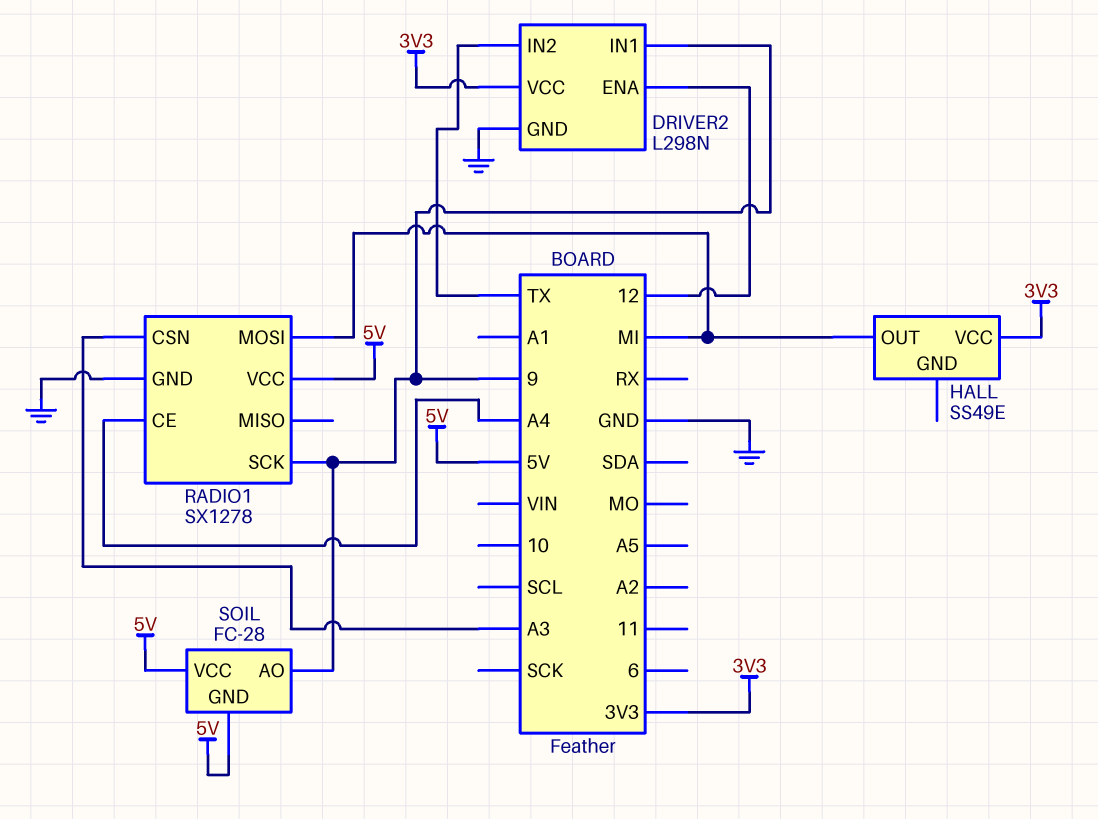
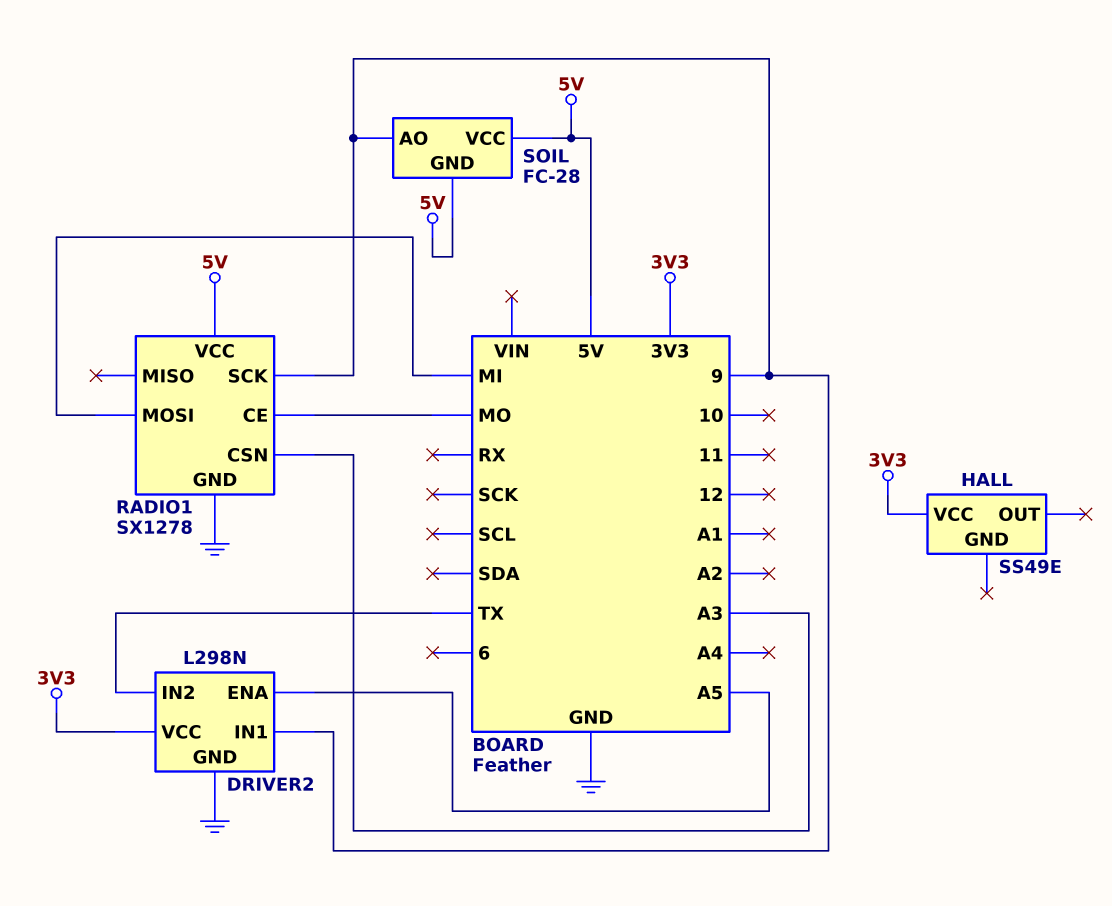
DRIVER2 pin ENA: 12 -> A5
HALL pin OUT: MI -> none
RADIO1 pin CE: A4 -> MO

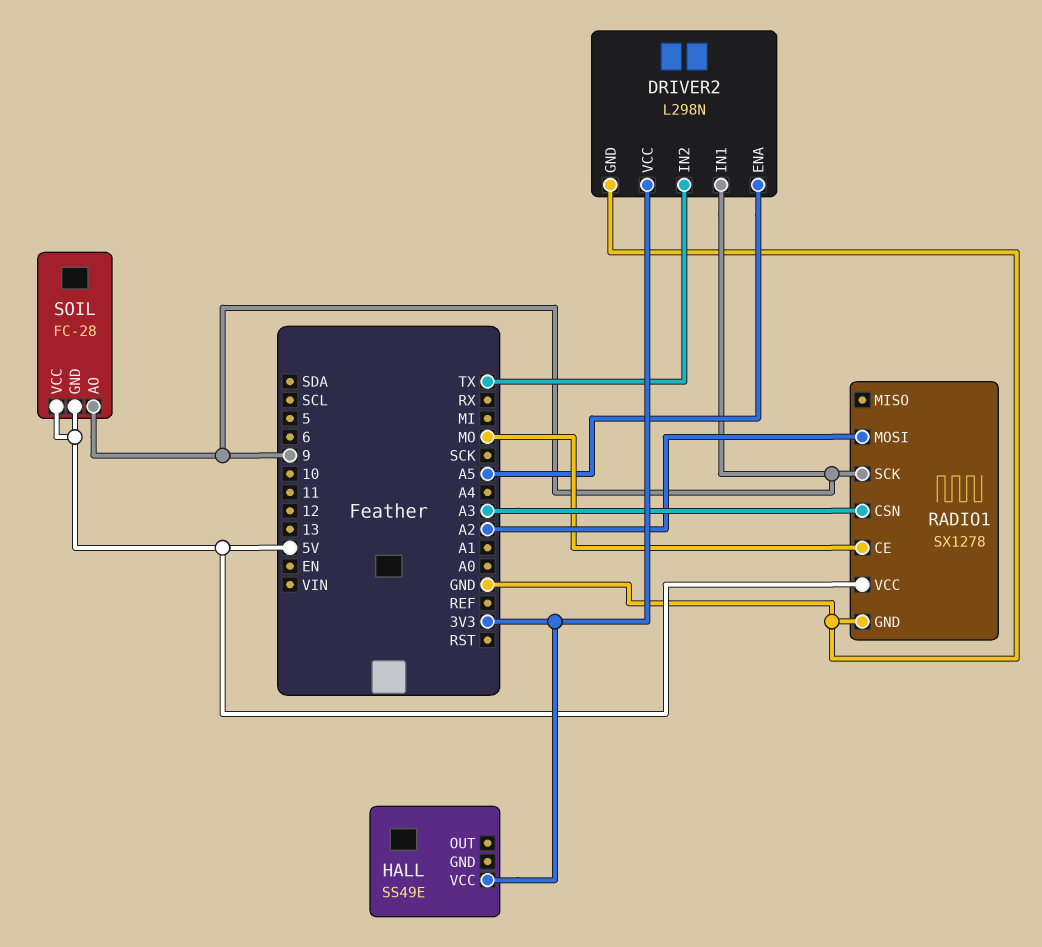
RADIO1 pin MOSI: MI -> A2

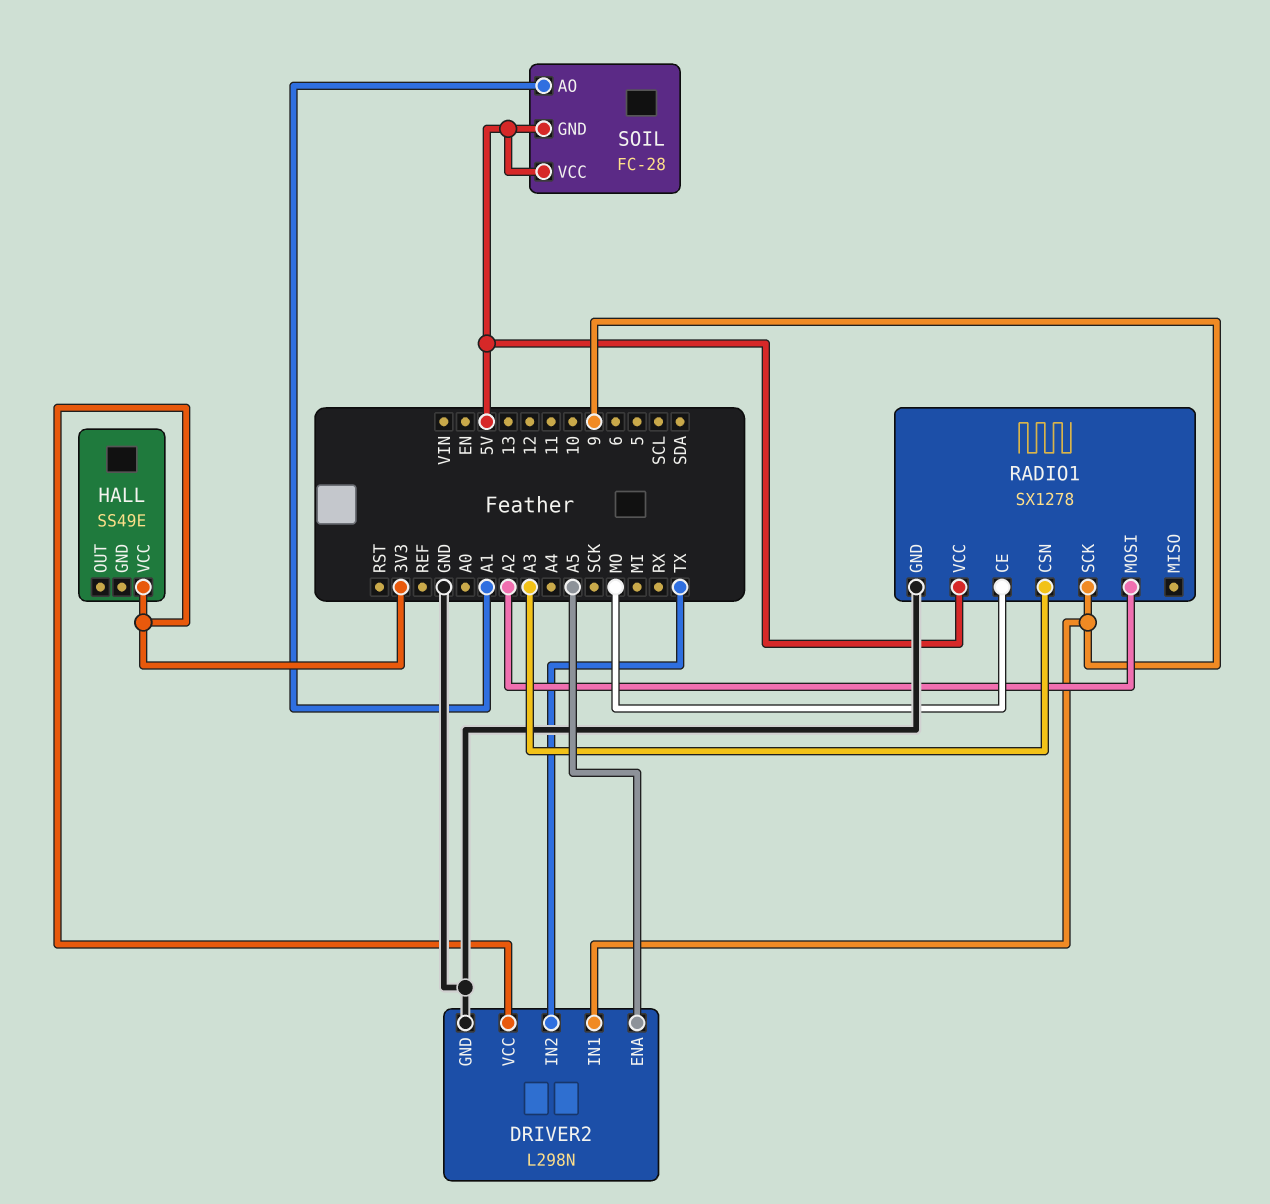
SOIL pin AO: 9 -> A1

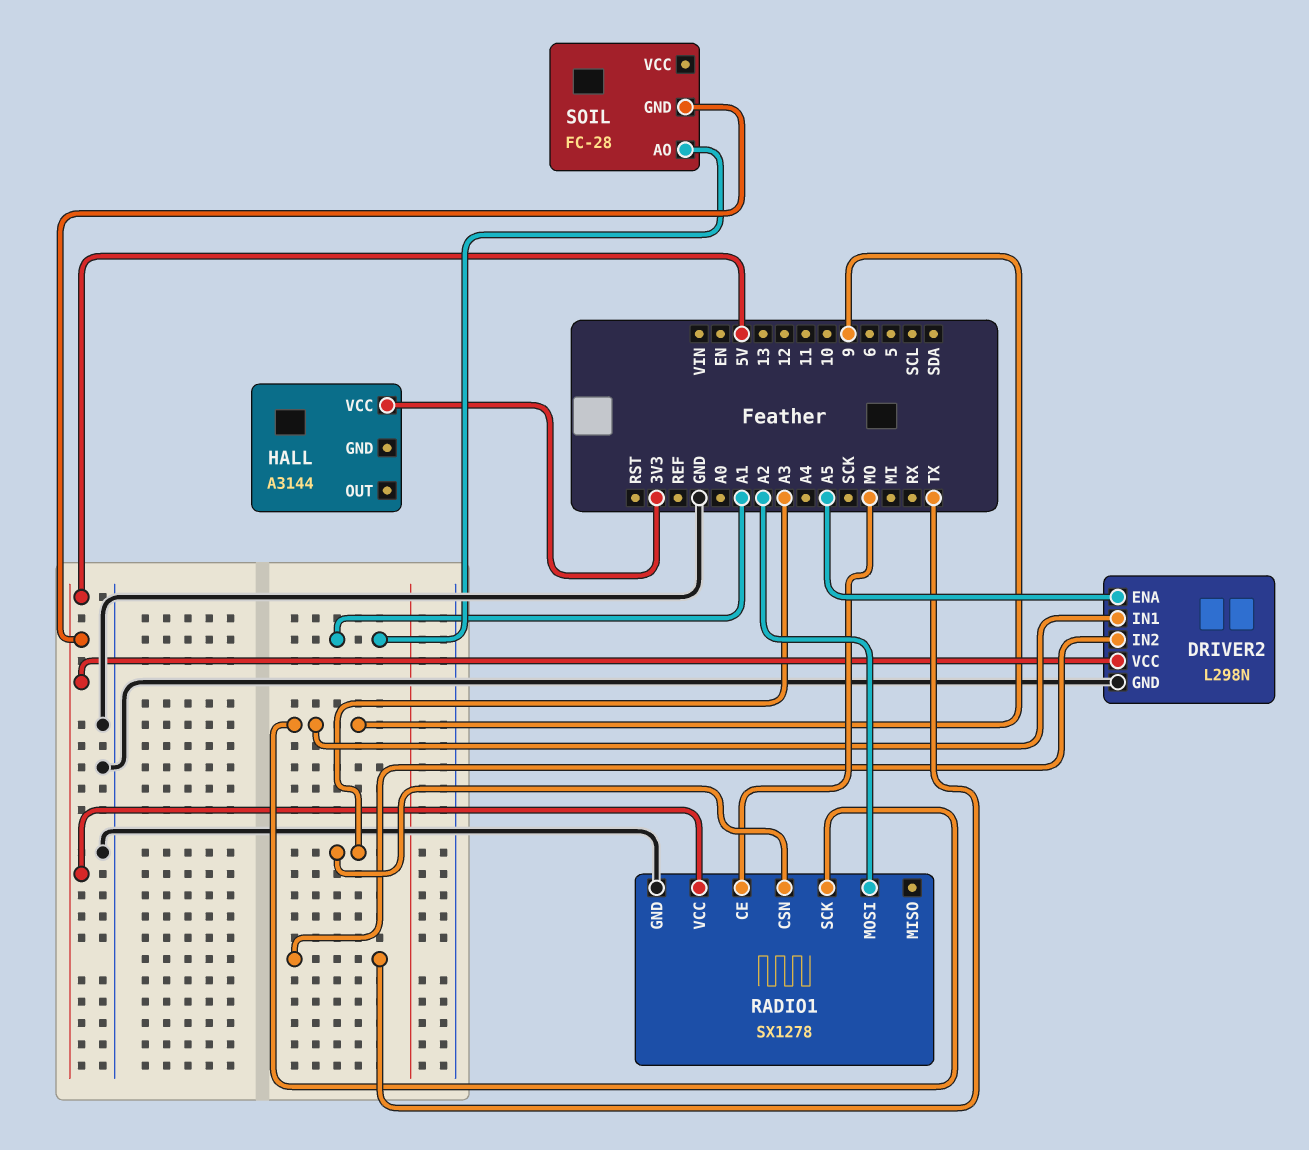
DRIVER2 pin VCC: 3V3 -> 5V
HALL: SS49E -> A3144
SOIL pin VCC: 5V -> none

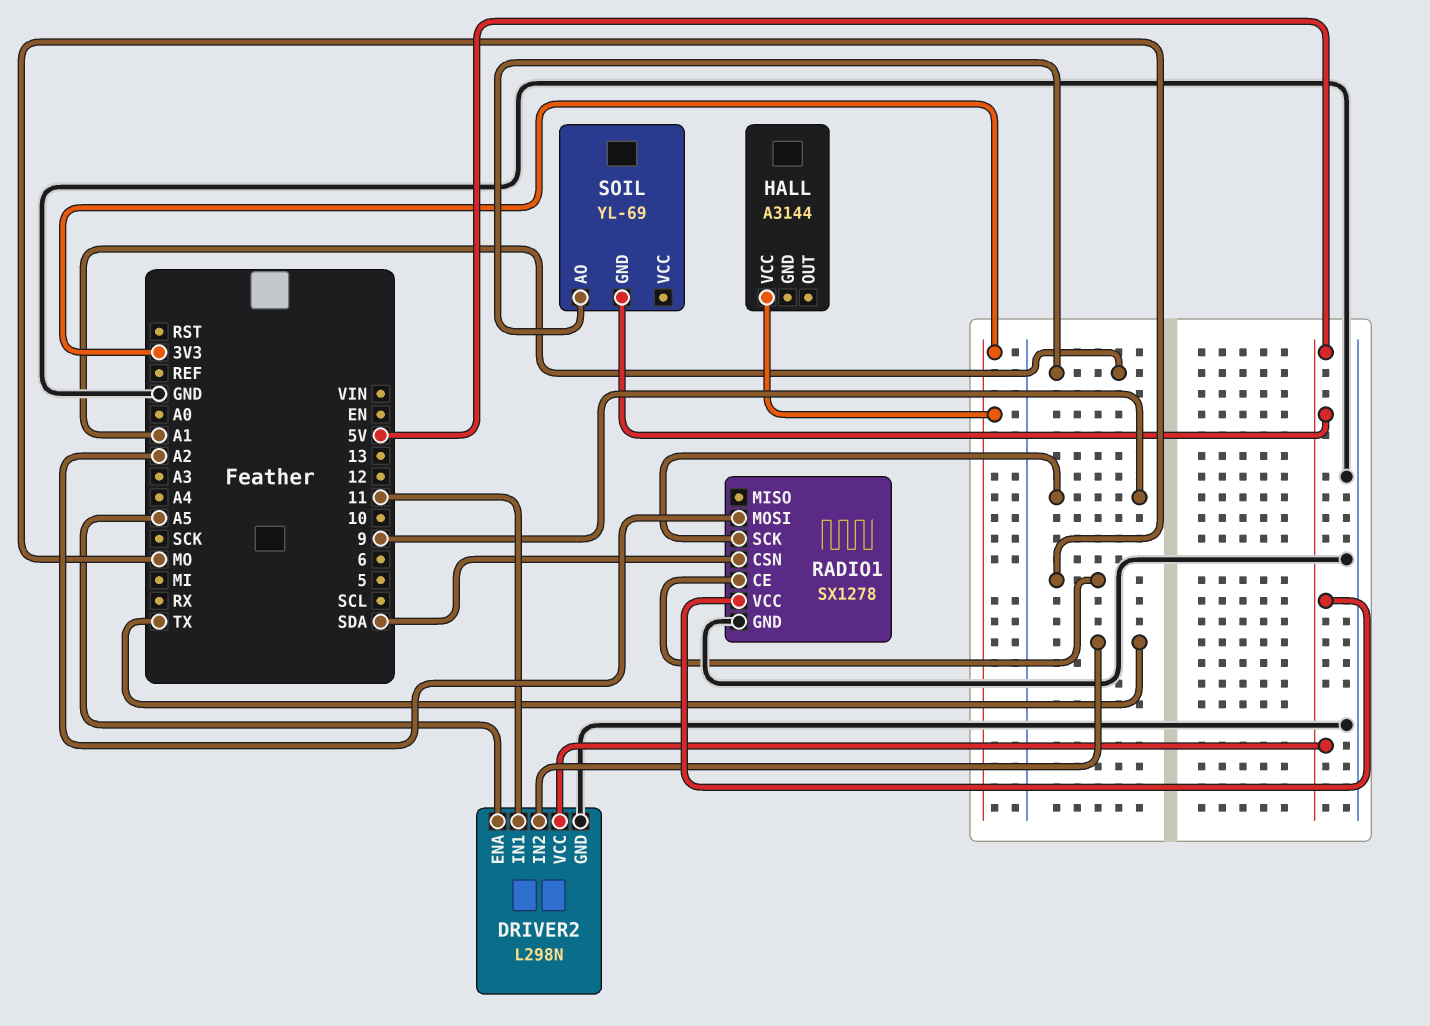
DRIVER2 pin IN1: 9 -> 11
RADIO1 pin CSN: A3 -> SDA
SOIL: FC-28 -> YL-69

